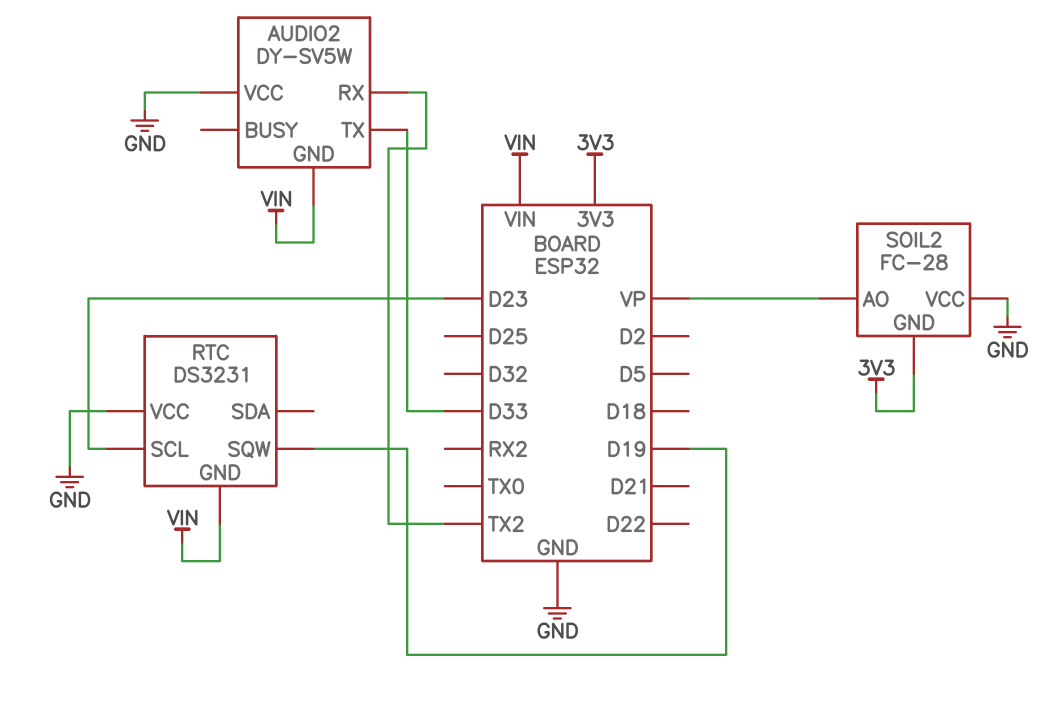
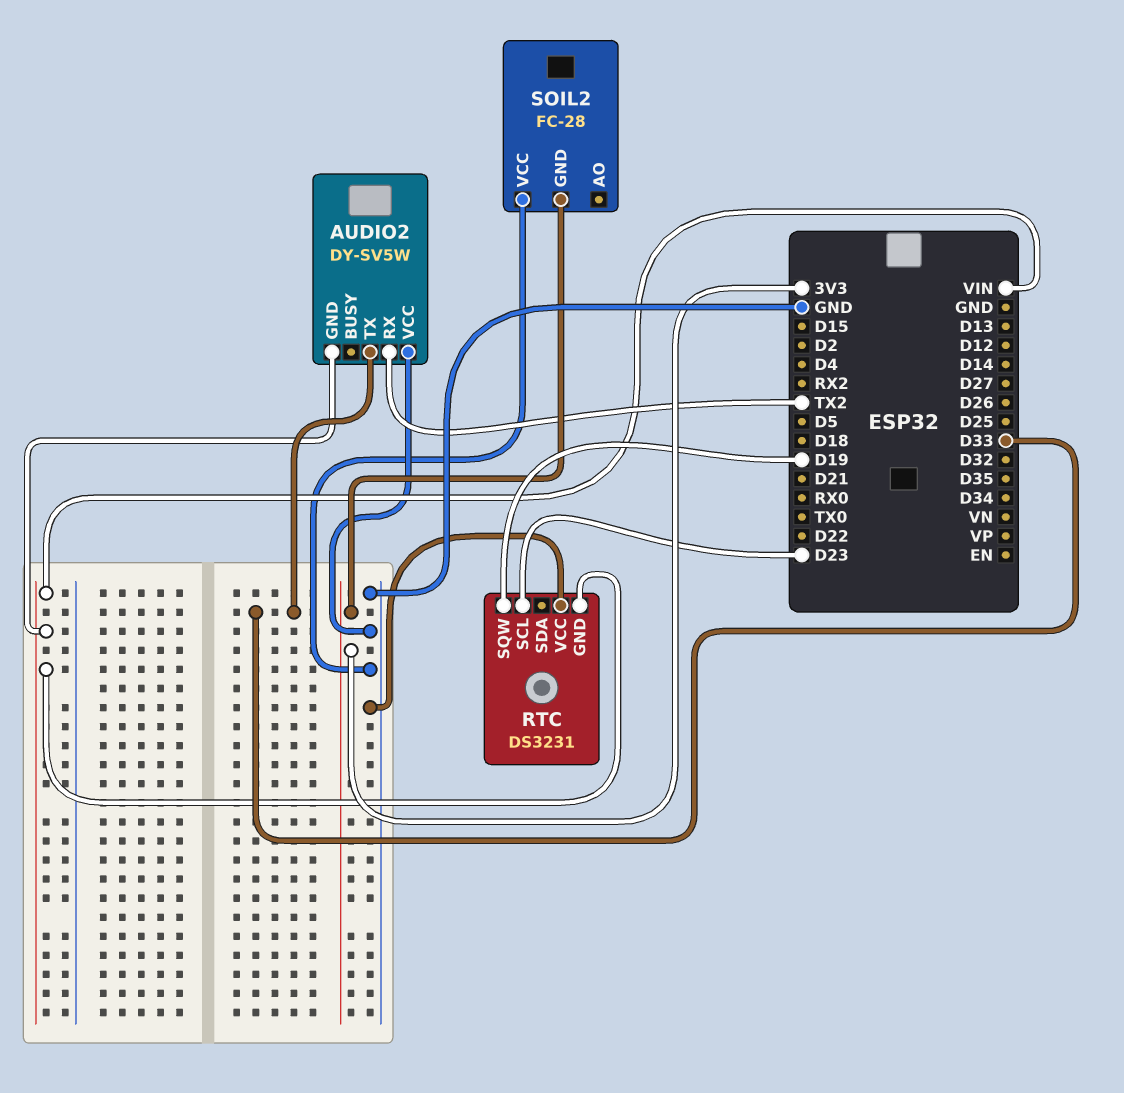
SOIL2 pin AO: VP -> none

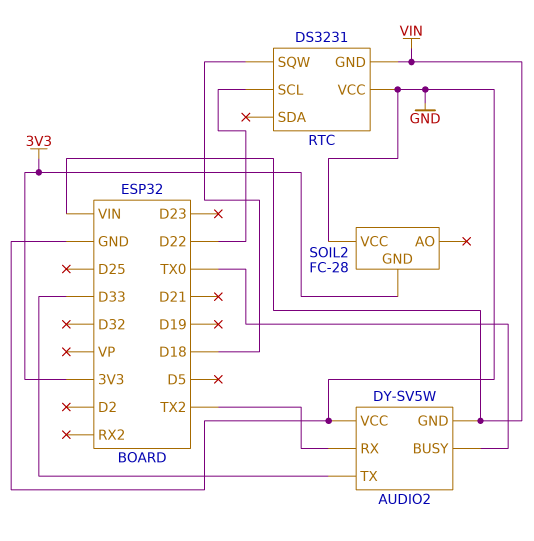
AUDIO2 pin BUSY: none -> TX0
RTC pin SCL: D23 -> D22
RTC pin SQW: D19 -> D18

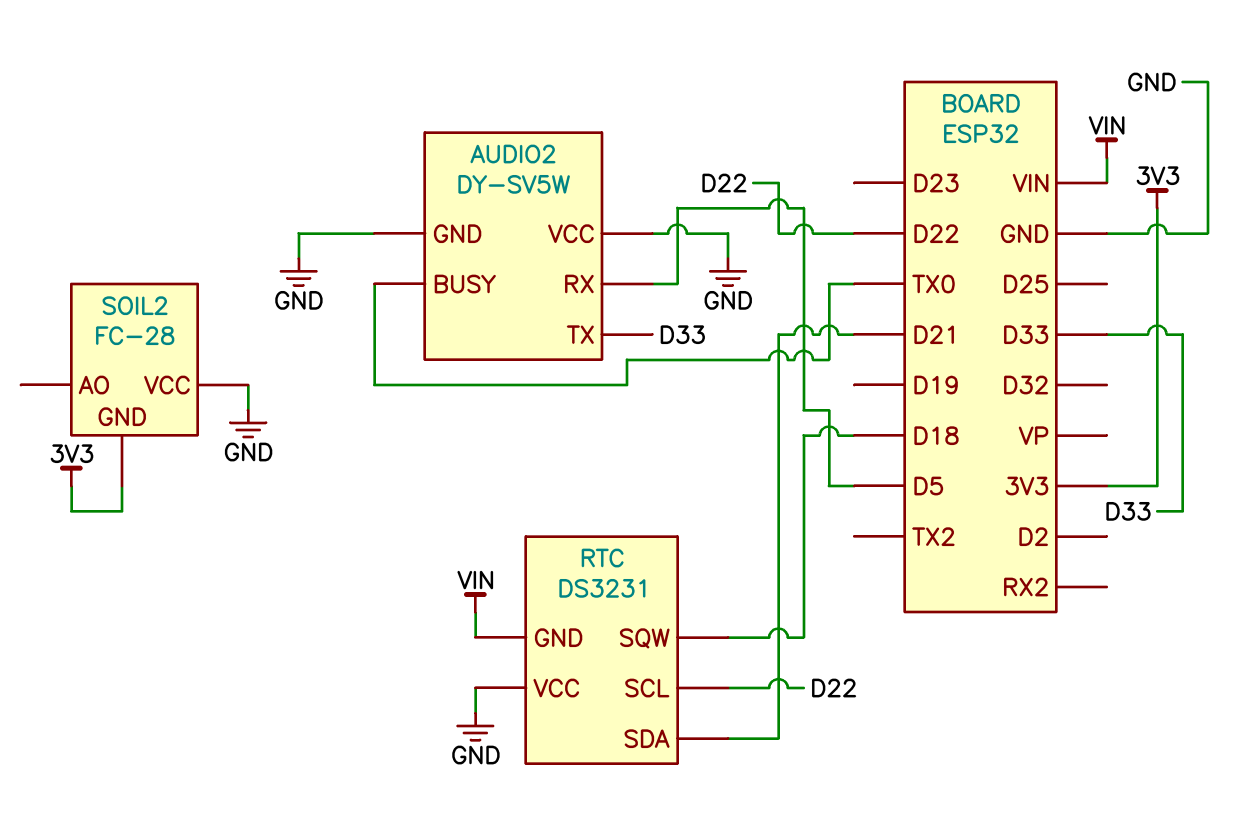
AUDIO2 pin GND: VIN -> GND
AUDIO2 pin RX: TX2 -> D5
RTC pin SDA: none -> D21

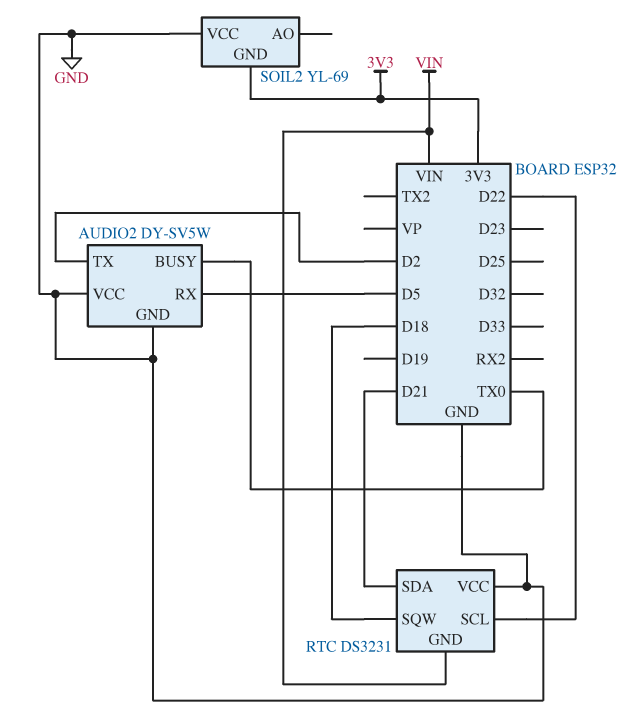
AUDIO2 pin TX: D33 -> D2
SOIL2: FC-28 -> YL-69

